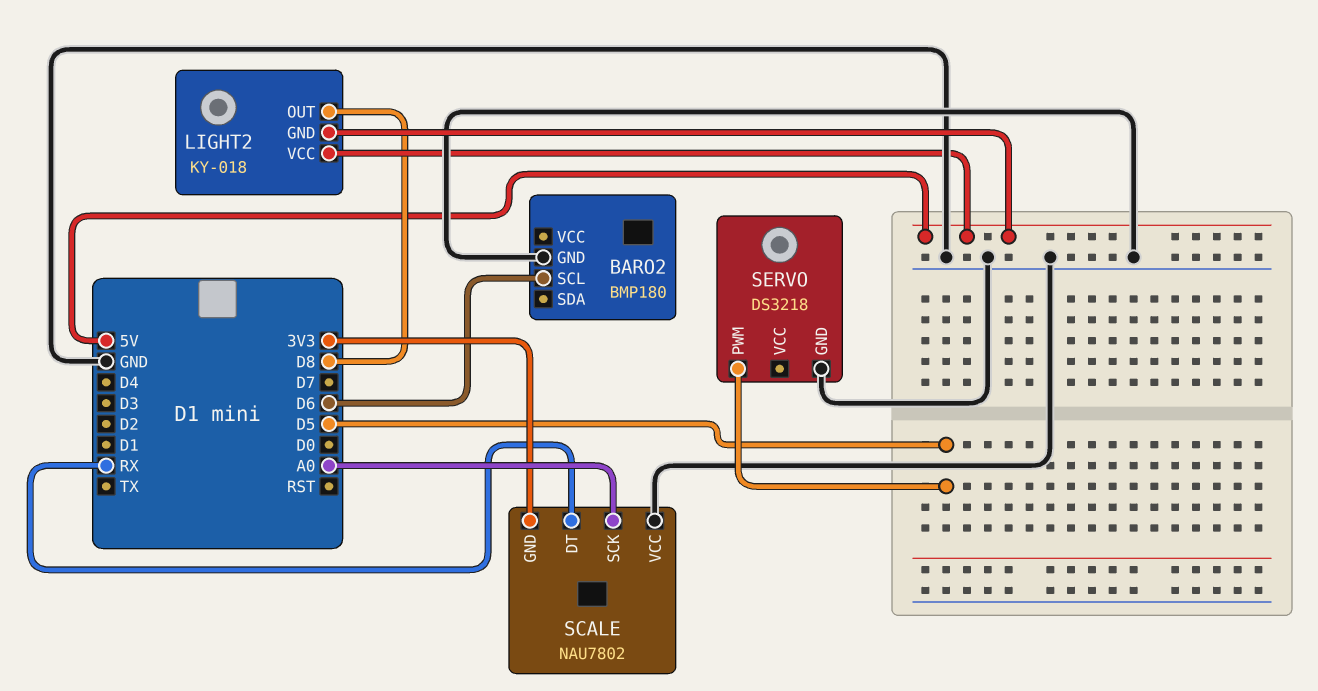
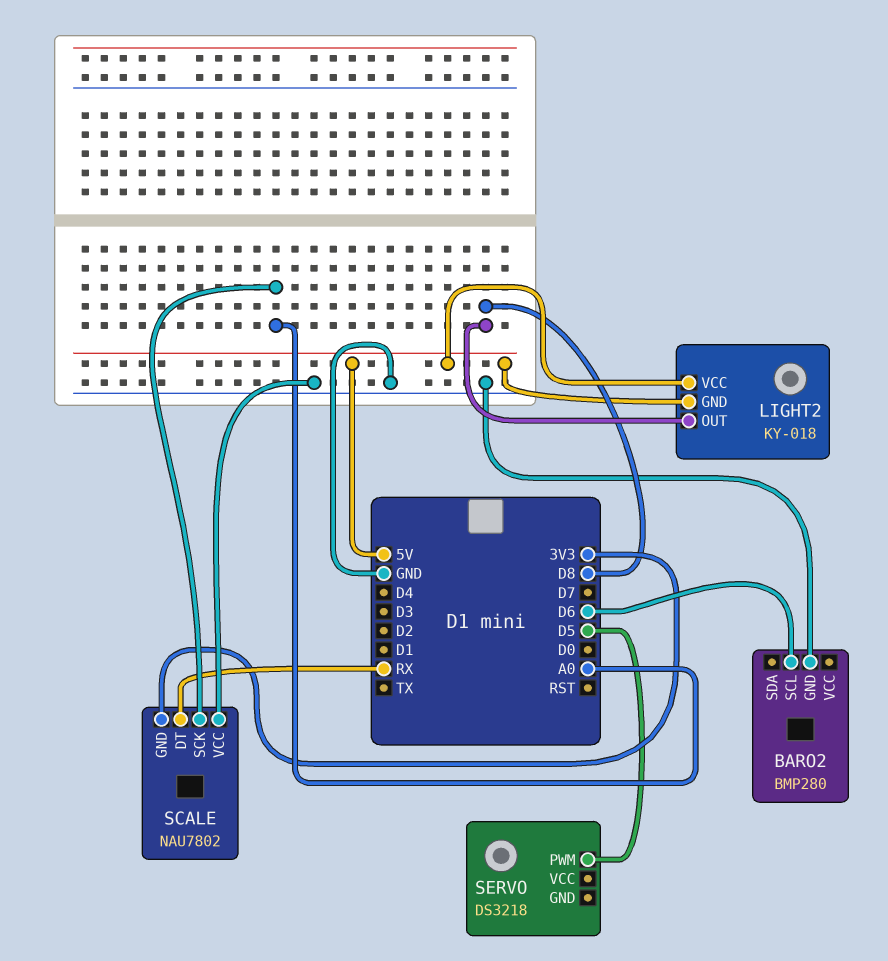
BARO2: BMP180 -> BMP280
SERVO pin GND: GND -> none

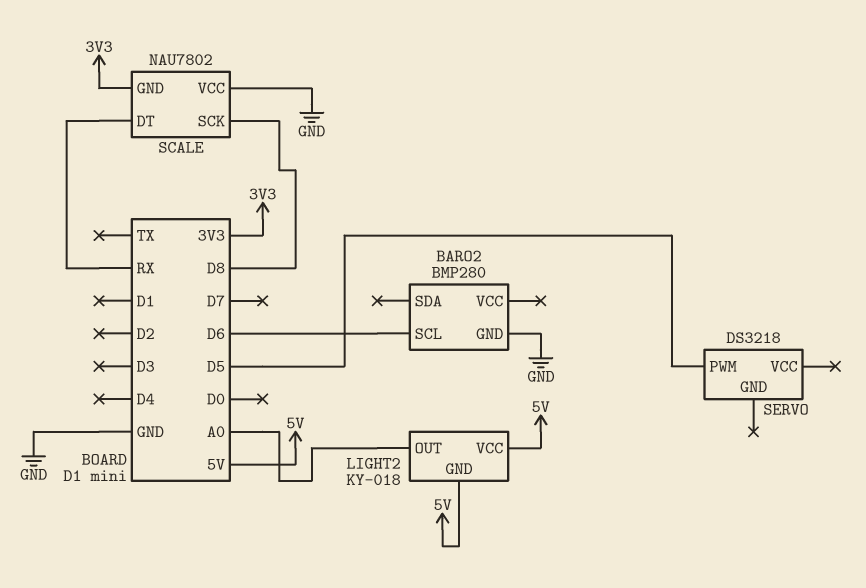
LIGHT2 pin OUT: D8 -> A0
SCALE pin SCK: A0 -> D8

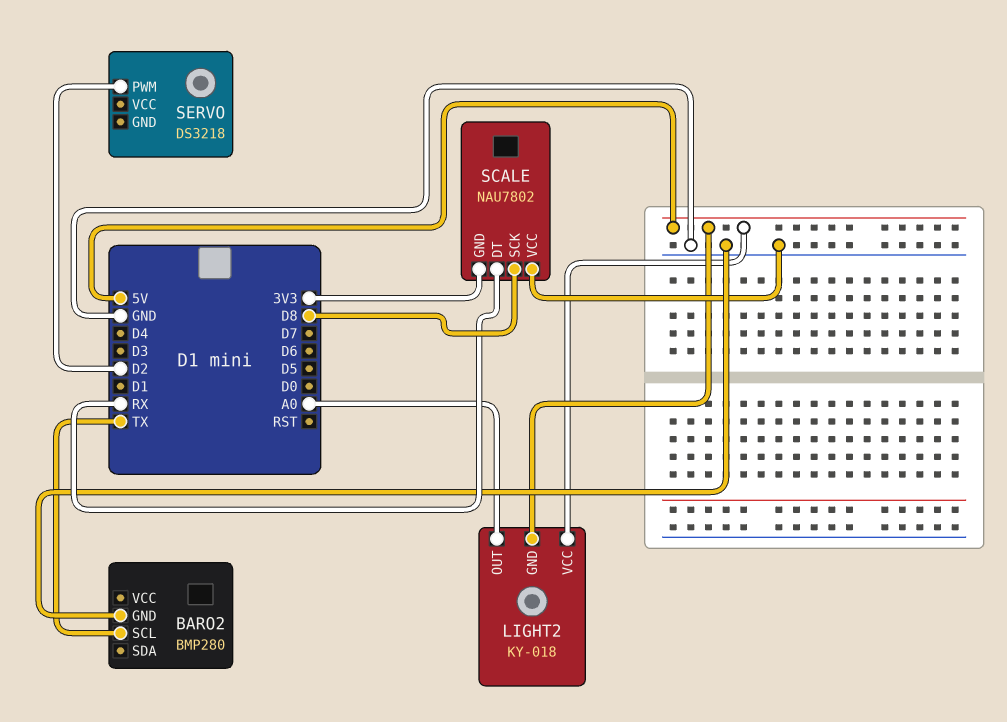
BARO2 pin SCL: D6 -> TX
SERVO pin PWM: D5 -> D2

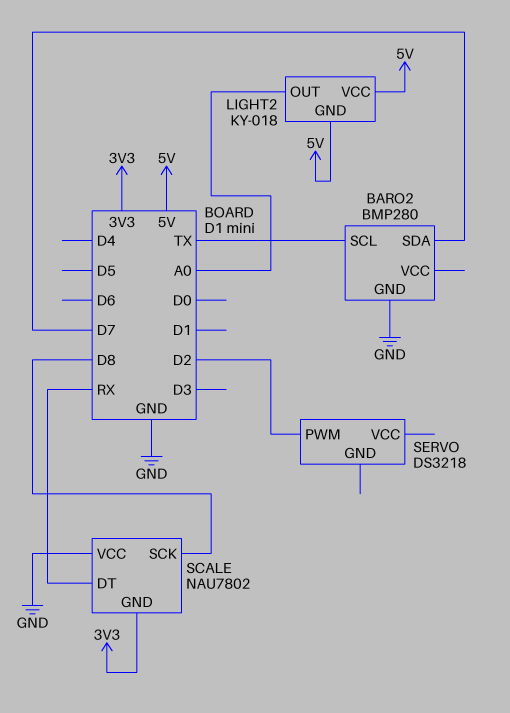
BARO2 pin SDA: none -> D7

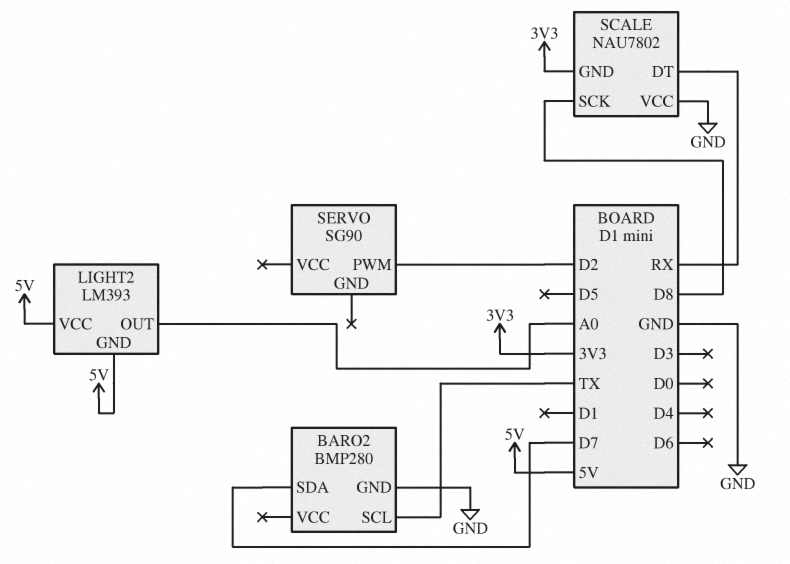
LIGHT2: KY-018 -> LM393
SERVO: DS3218 -> SG90

